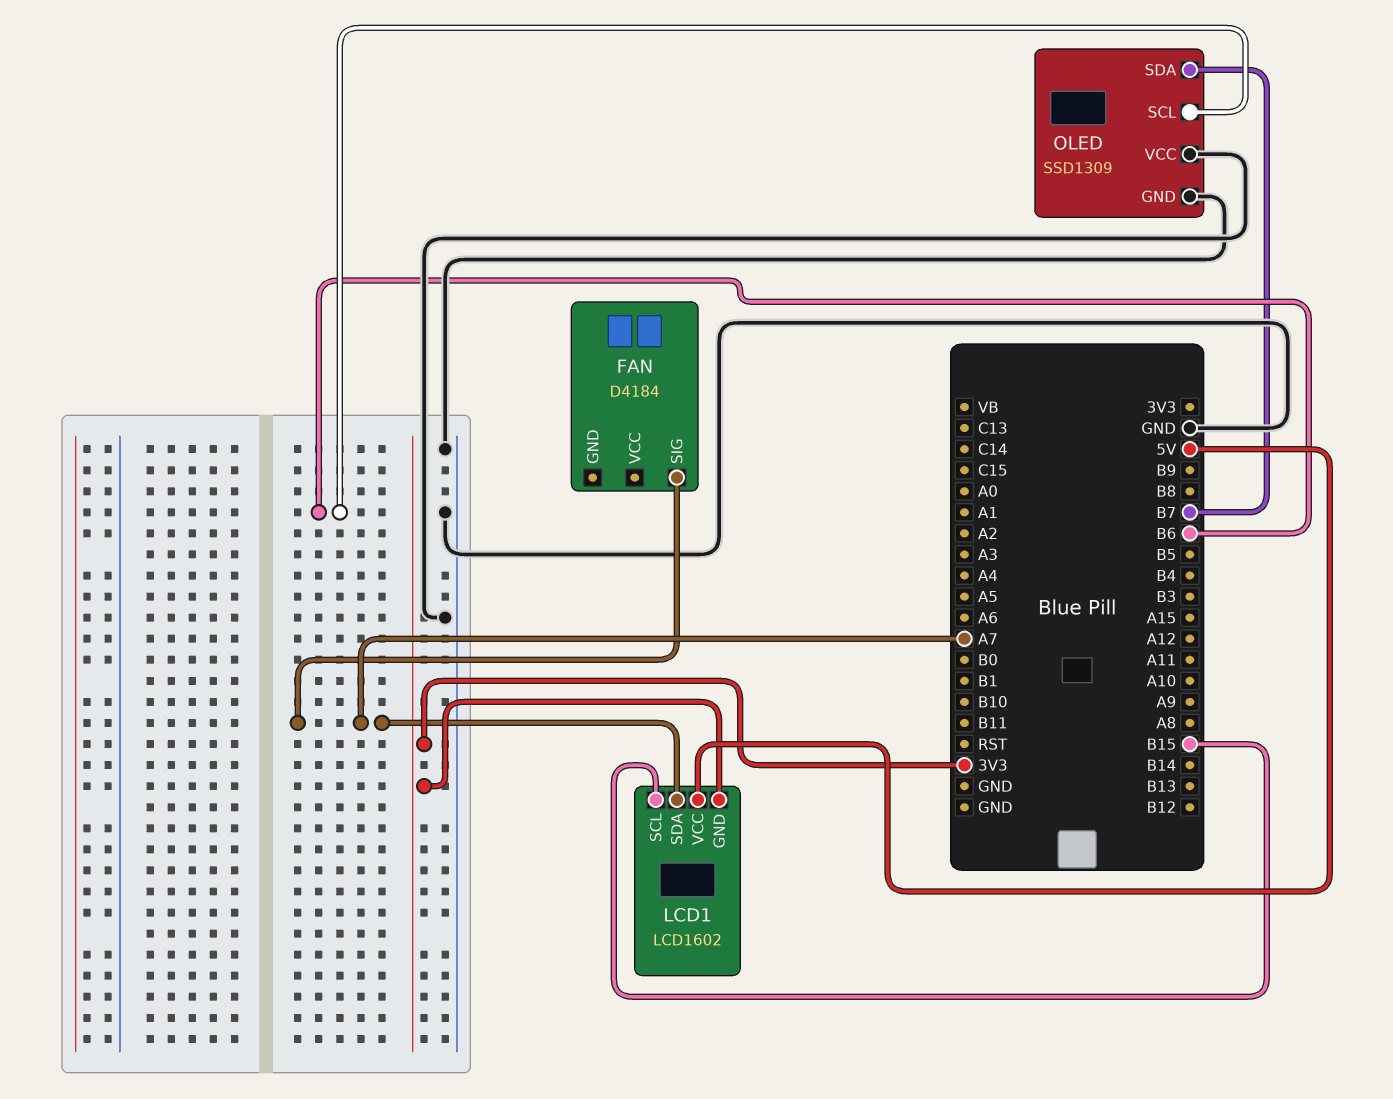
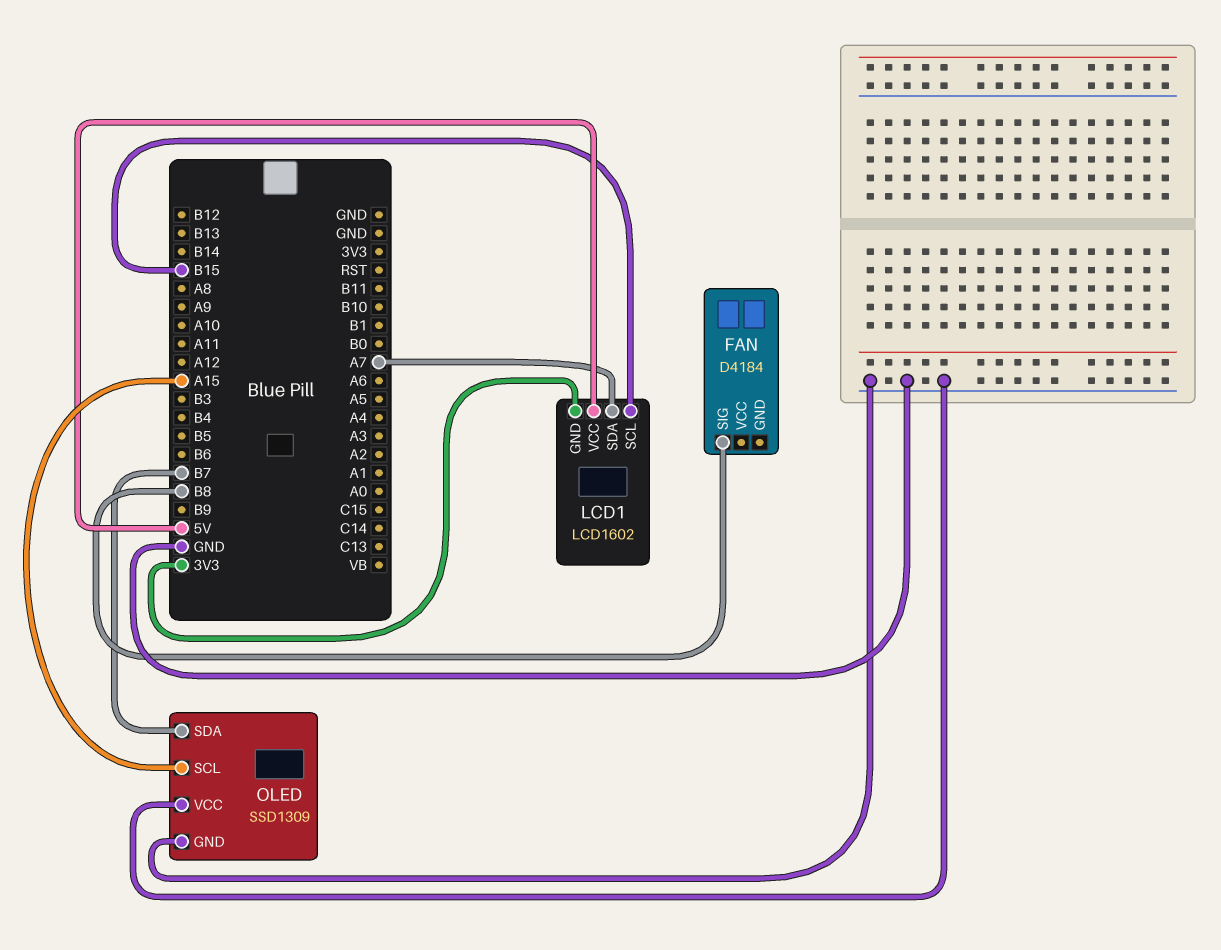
FAN pin SIG: A7 -> B8
OLED pin SCL: B6 -> A15

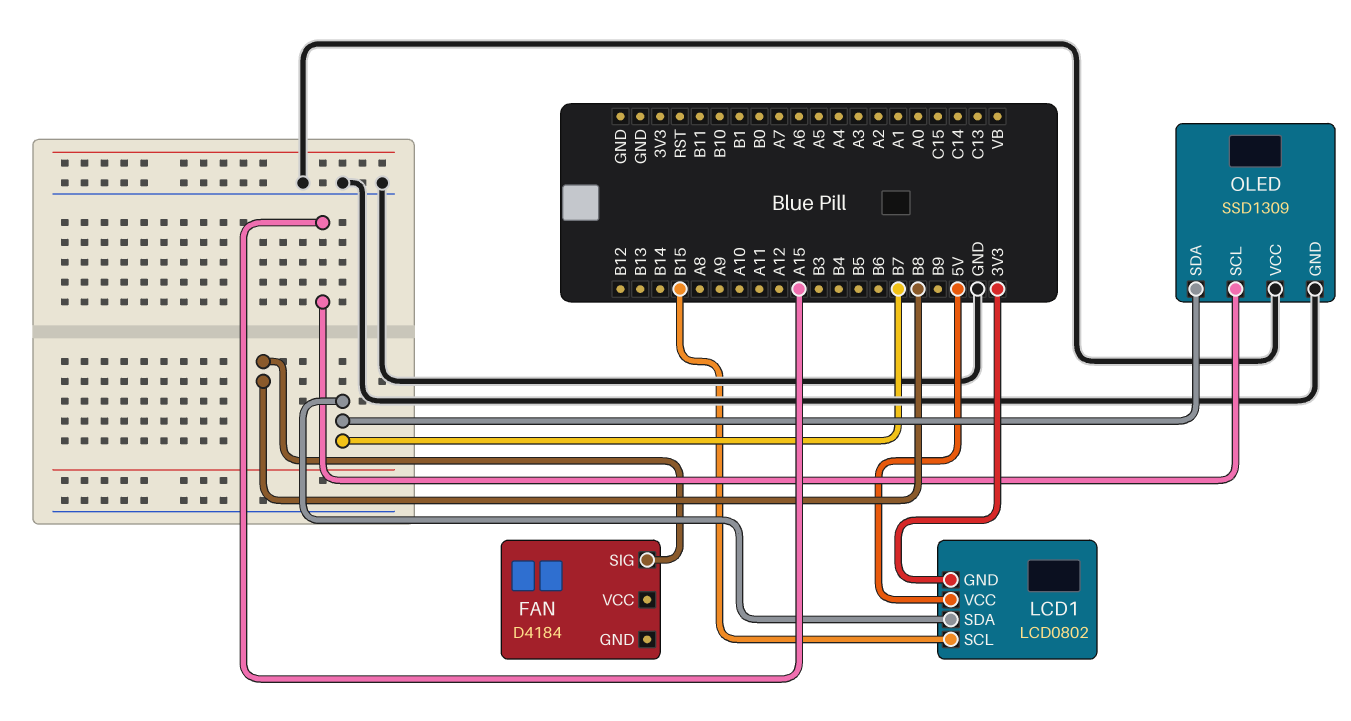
LCD1: LCD1602 -> LCD0802
LCD1 pin SDA: A7 -> B7

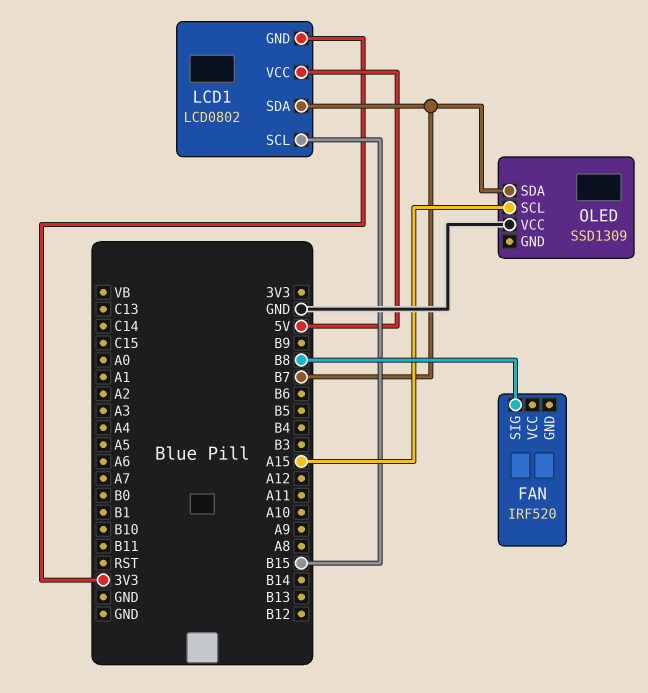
FAN: D4184 -> IRF520
OLED pin GND: GND -> none

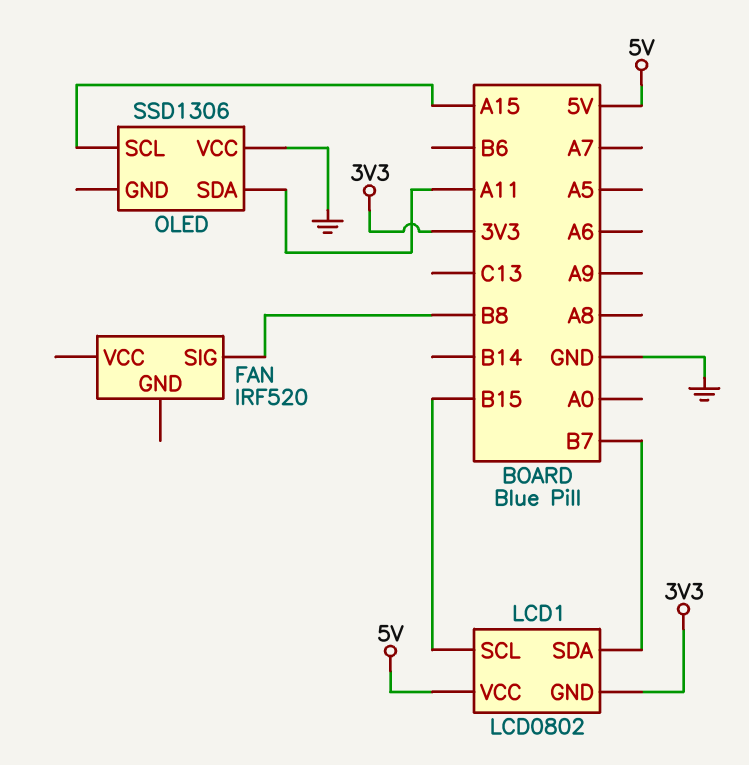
OLED: SSD1309 -> SSD1306
OLED pin SDA: B7 -> A11

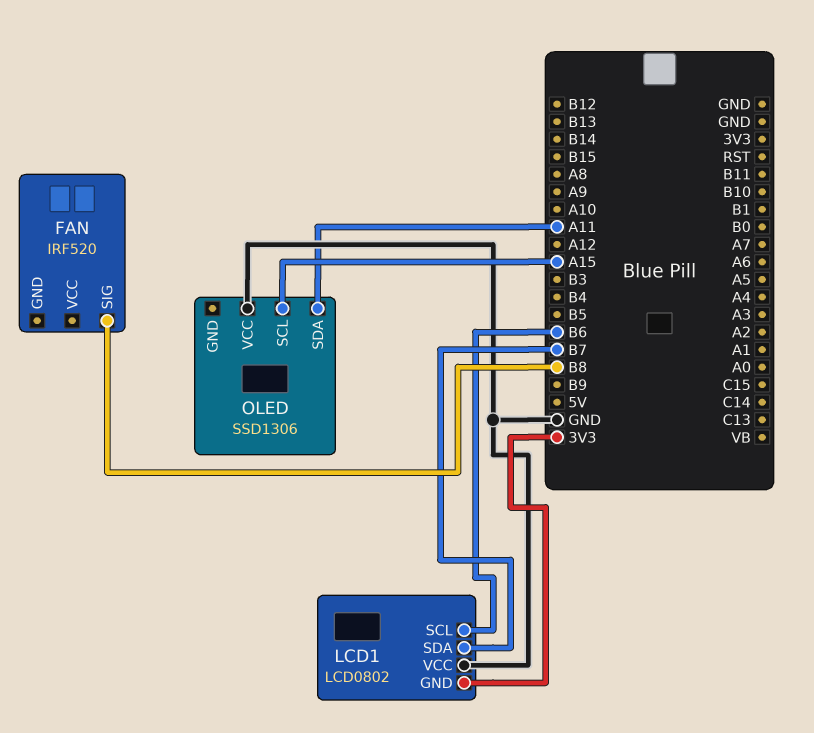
LCD1 pin SCL: B15 -> B6
LCD1 pin VCC: 5V -> GND

